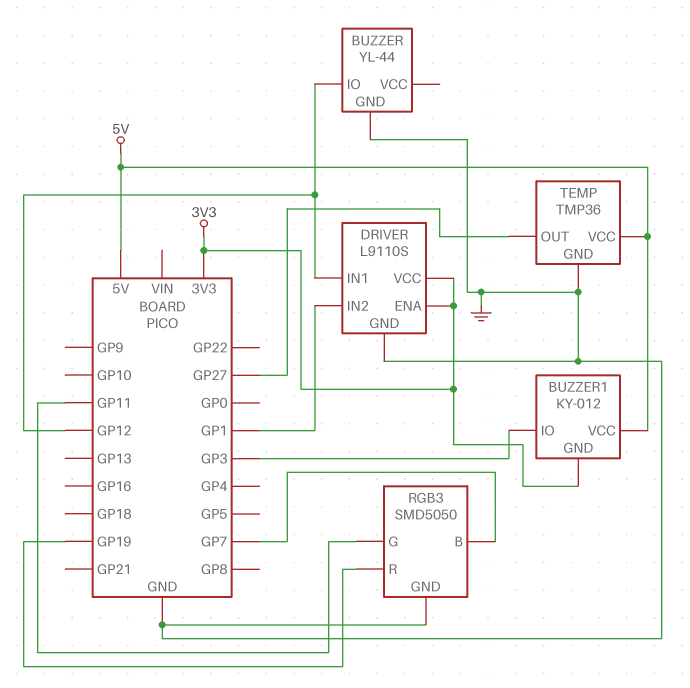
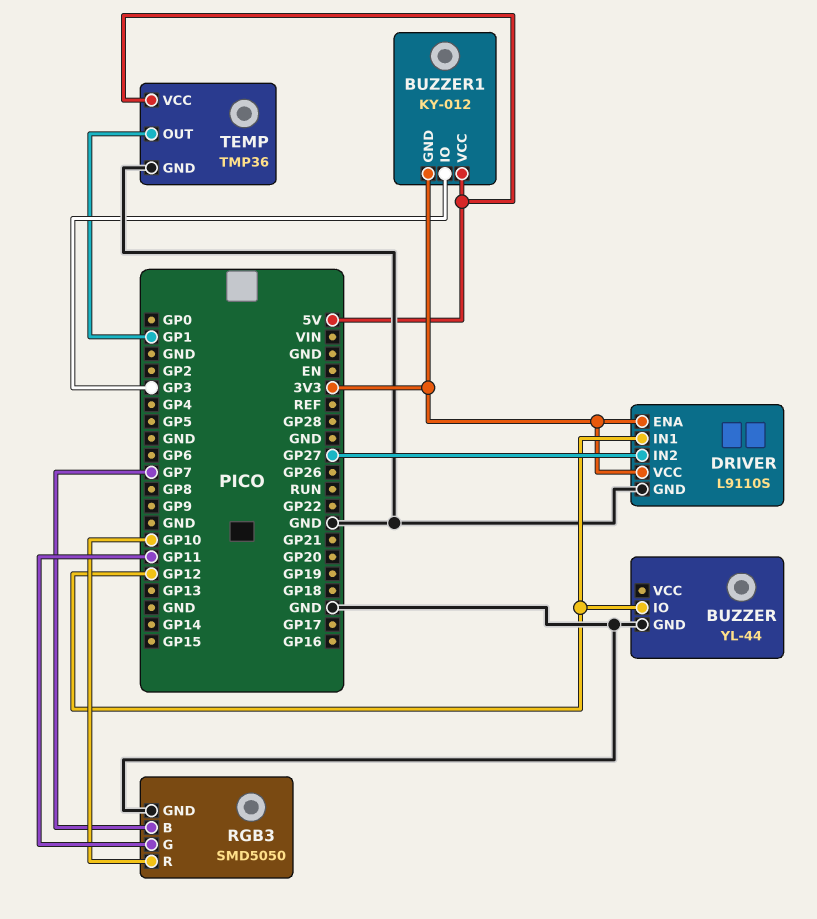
DRIVER pin IN2: GP1 -> GP27
RGB3 pin R: GP19 -> GP10
TEMP pin OUT: GP27 -> GP1

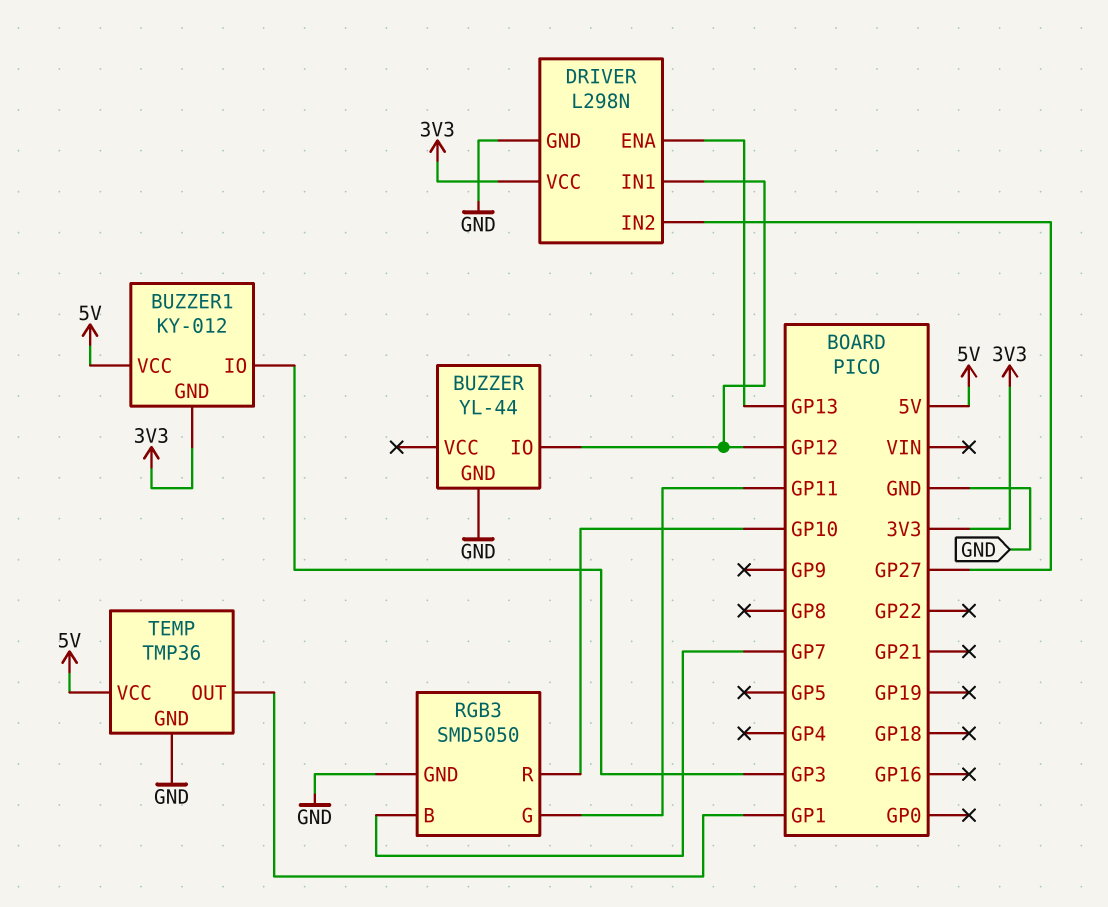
DRIVER: L9110S -> L298N
DRIVER pin ENA: 3V3 -> GP13

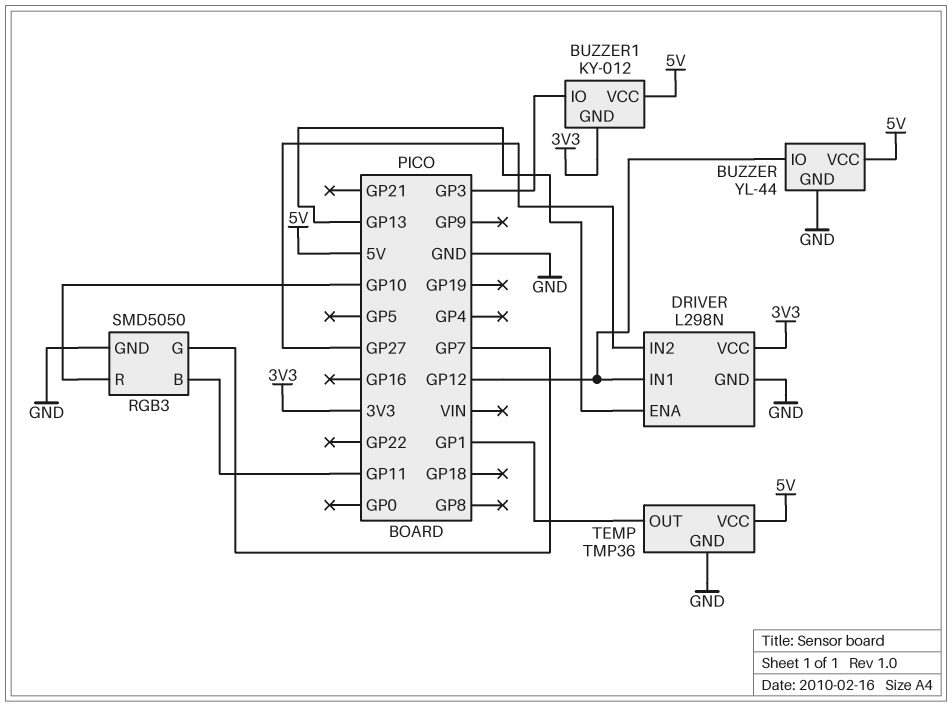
BUZZER pin VCC: none -> 5V
RGB3 pin B: GP7 -> GP11
RGB3 pin G: GP11 -> GP7

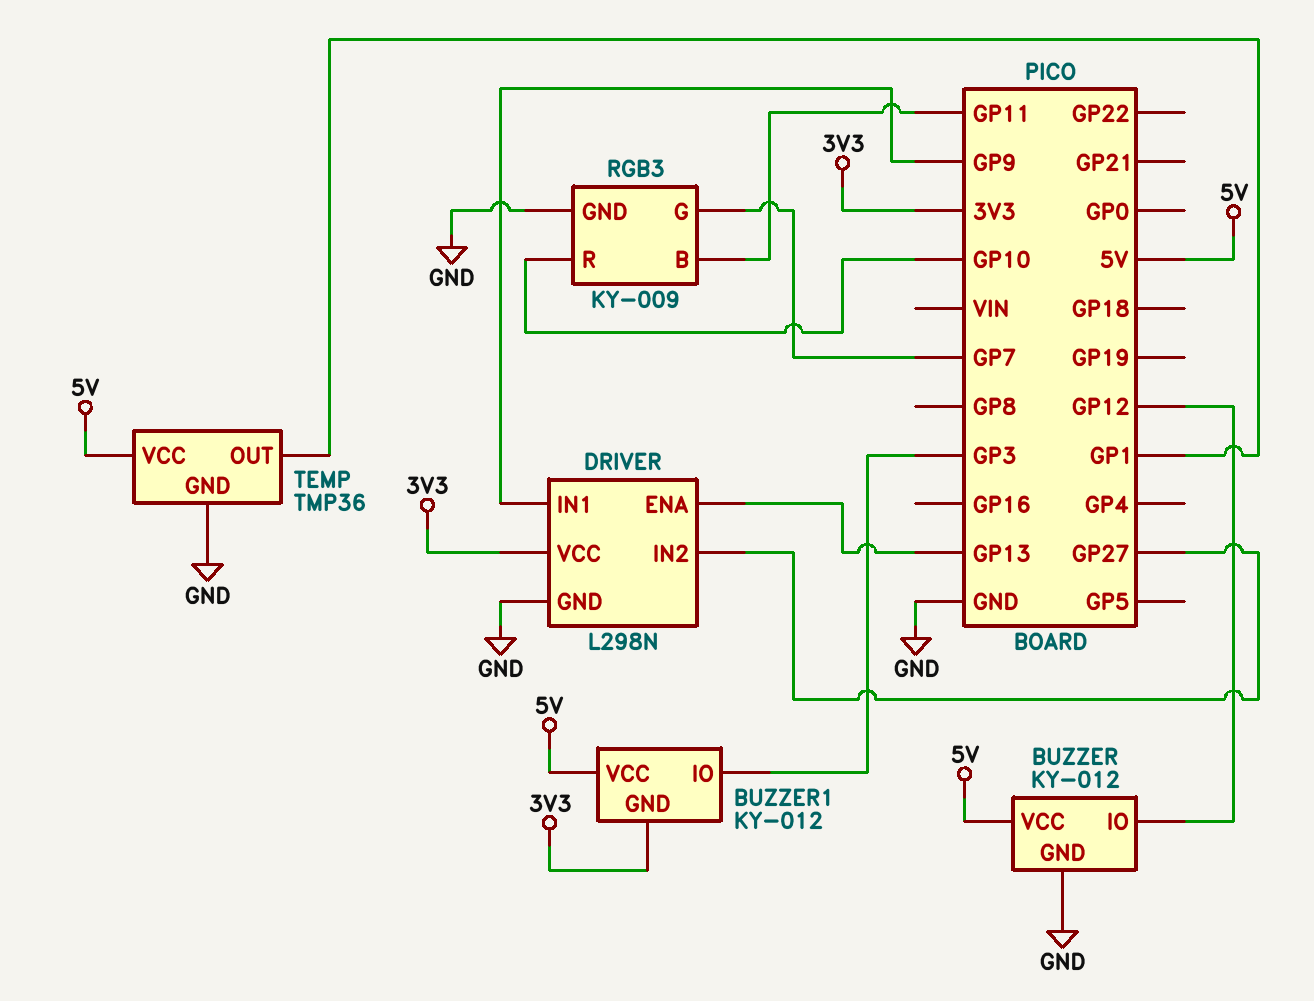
BUZZER: YL-44 -> KY-012
DRIVER pin IN1: GP12 -> GP9
RGB3: SMD5050 -> KY-009

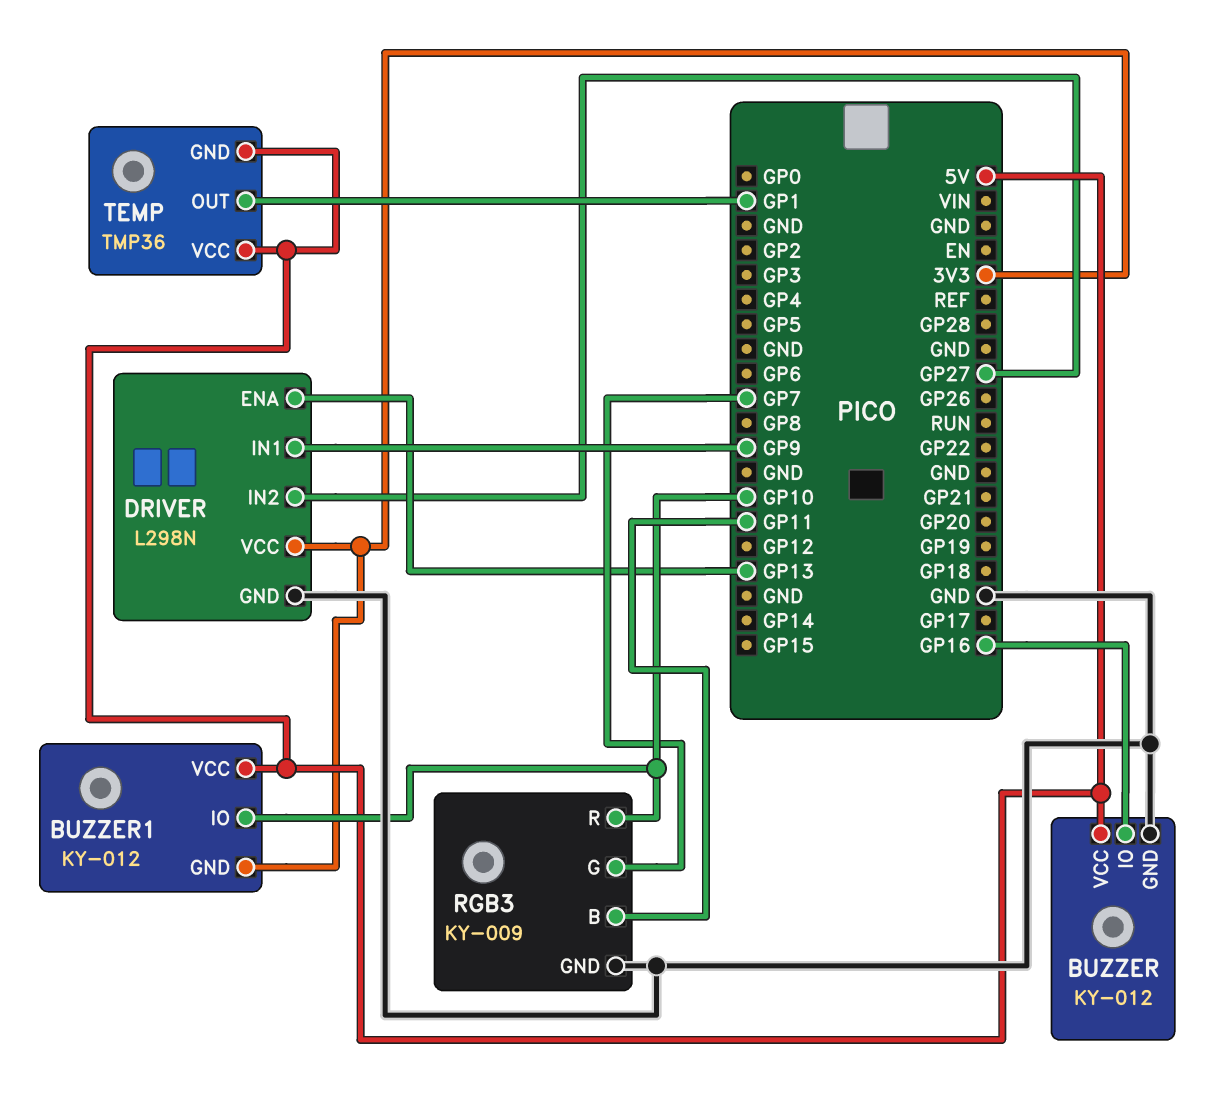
BUZZER pin IO: GP12 -> GP16
BUZZER1 pin IO: GP3 -> GP10
TEMP pin GND: GND -> 5V

